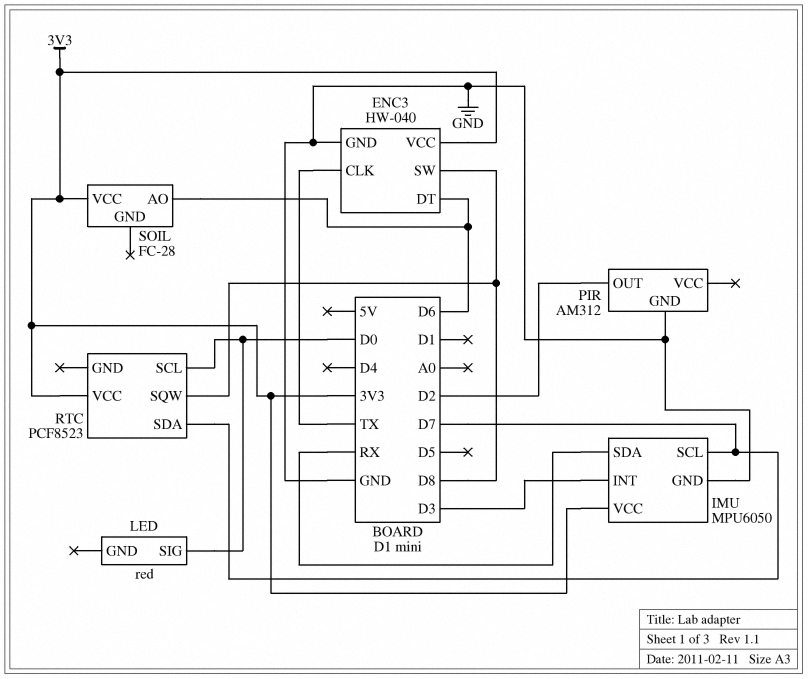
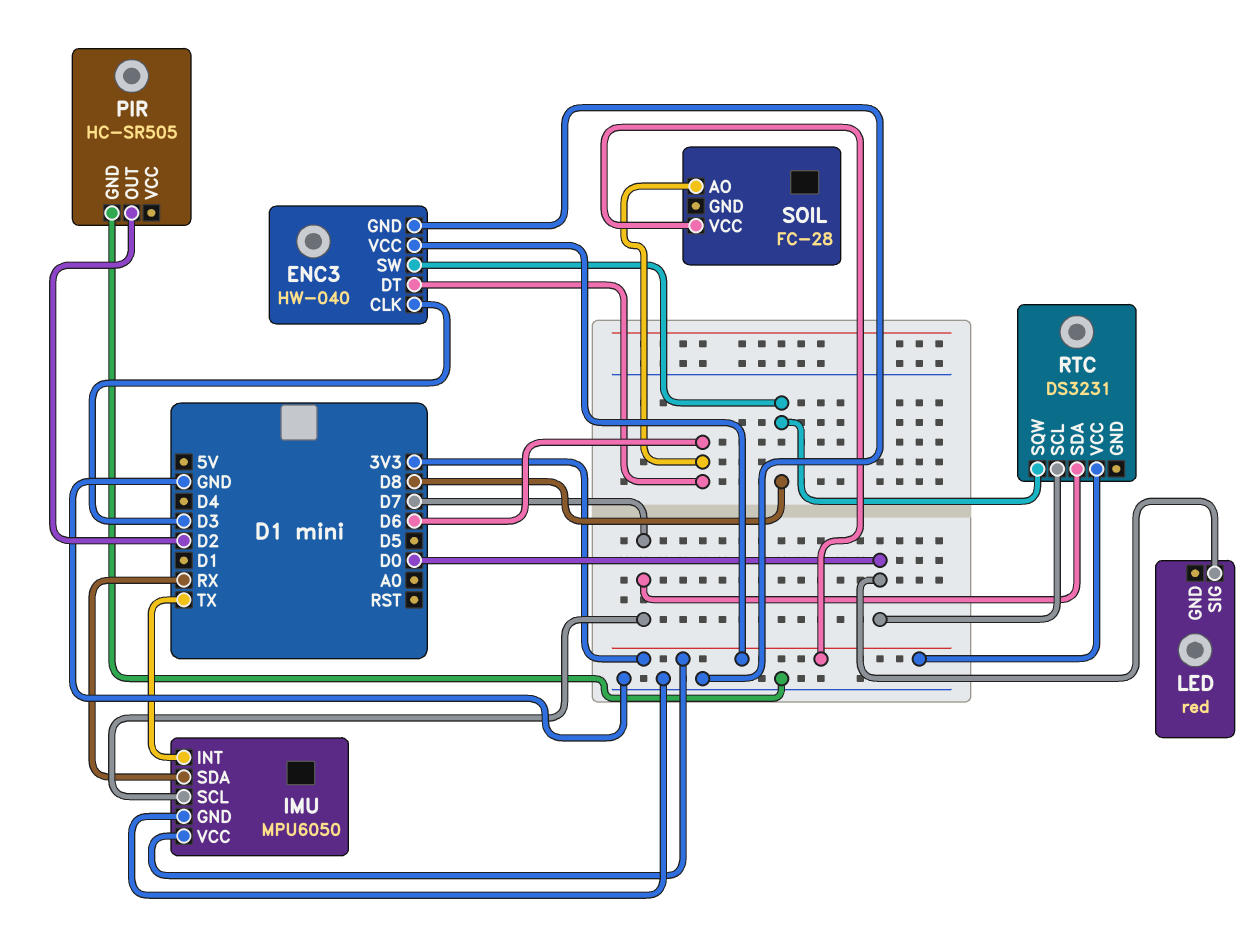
ENC3 pin CLK: TX -> D3
IMU pin INT: D3 -> TX
PIR: AM312 -> HC-SR505
RTC: PCF8523 -> DS3231

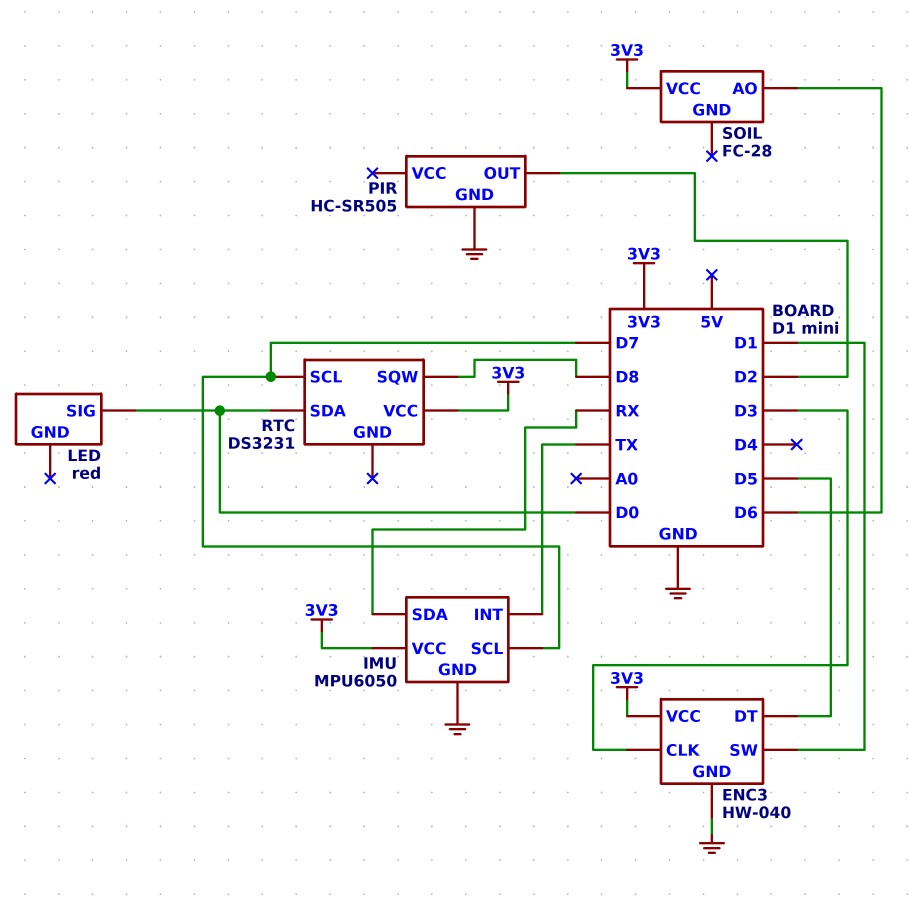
ENC3 pin DT: D6 -> D5
ENC3 pin SW: D8 -> D1
RTC pin SCL: D0 -> D7
RTC pin SDA: D7 -> D0

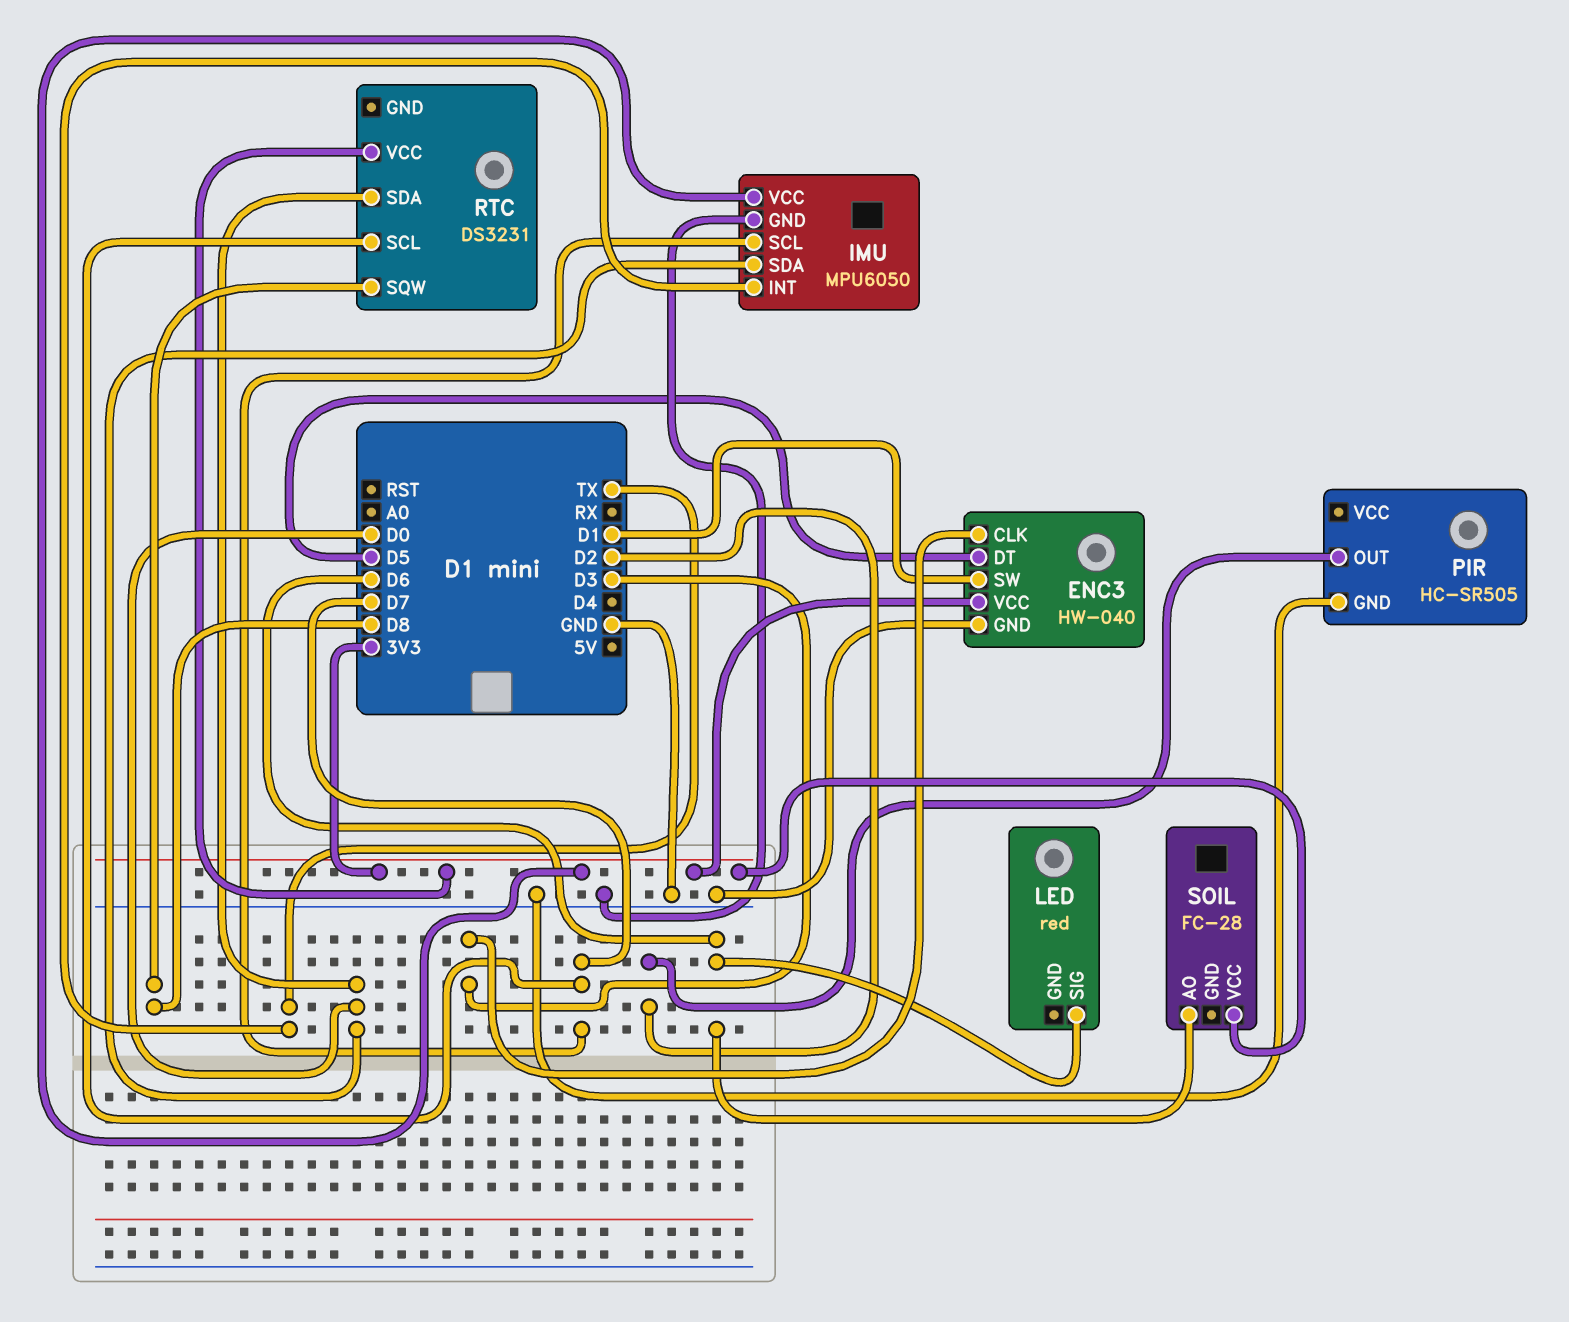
IMU pin SDA: RX -> D0
LED pin SIG: D0 -> D6

